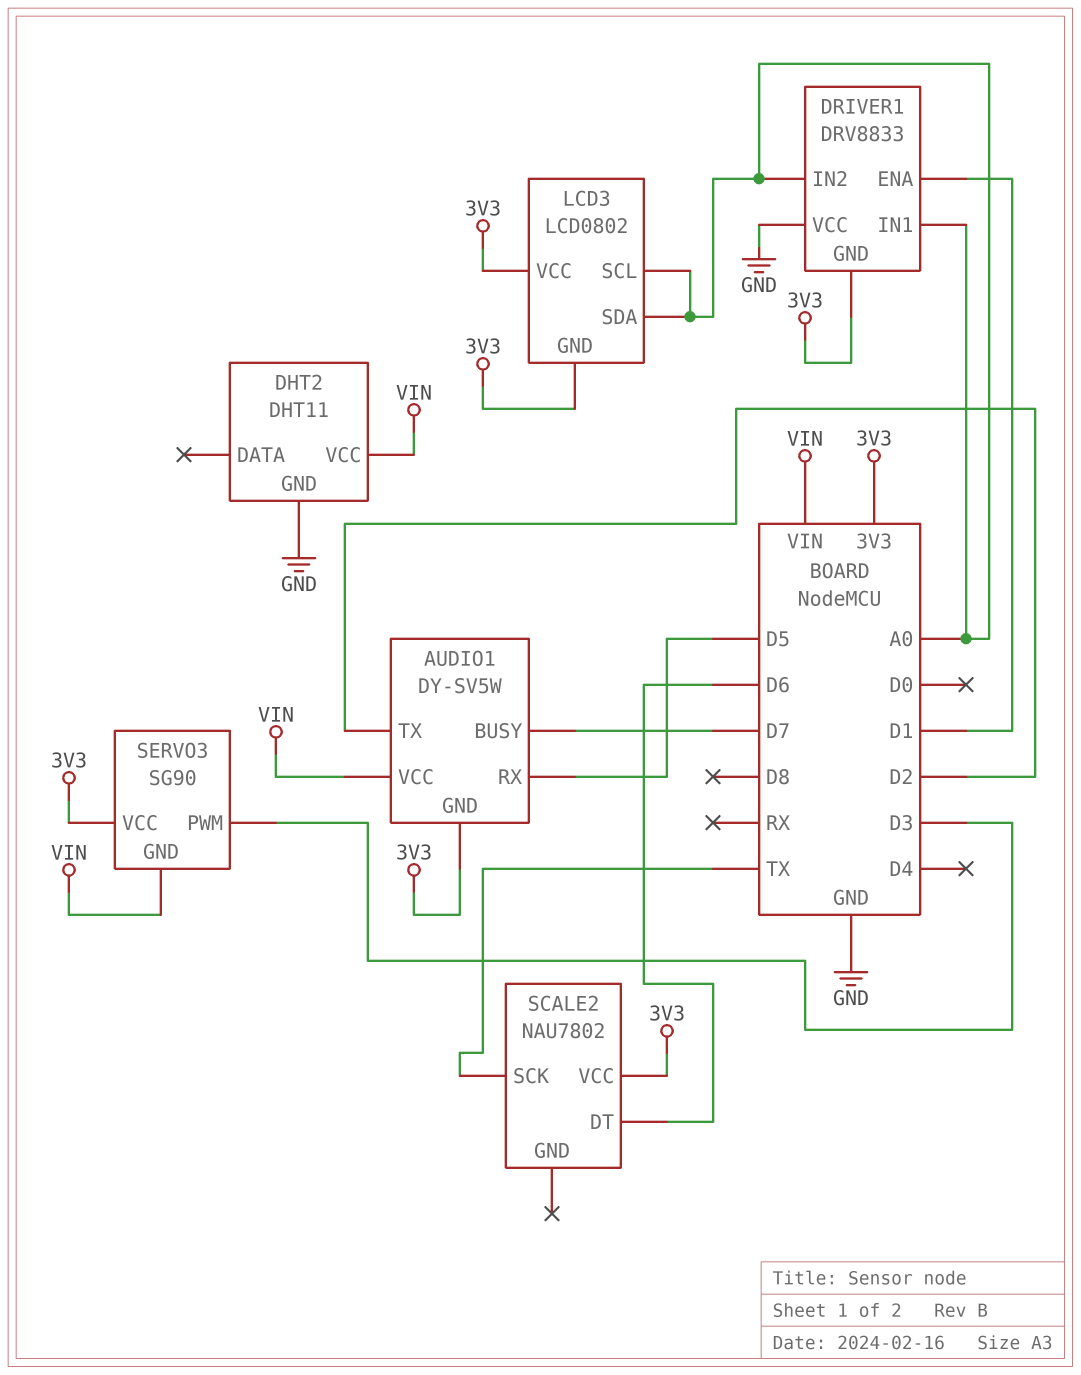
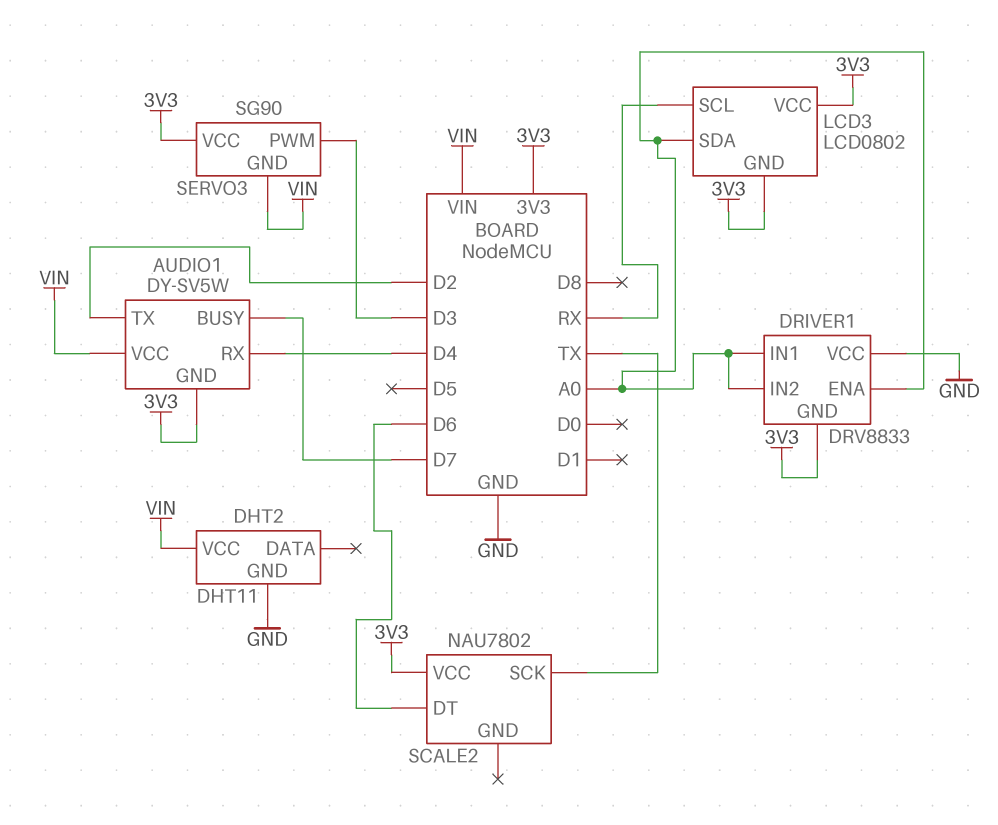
AUDIO1 pin RX: D5 -> D4
DRIVER1 pin ENA: D1 -> A0
LCD3 pin SCL: A0 -> RX

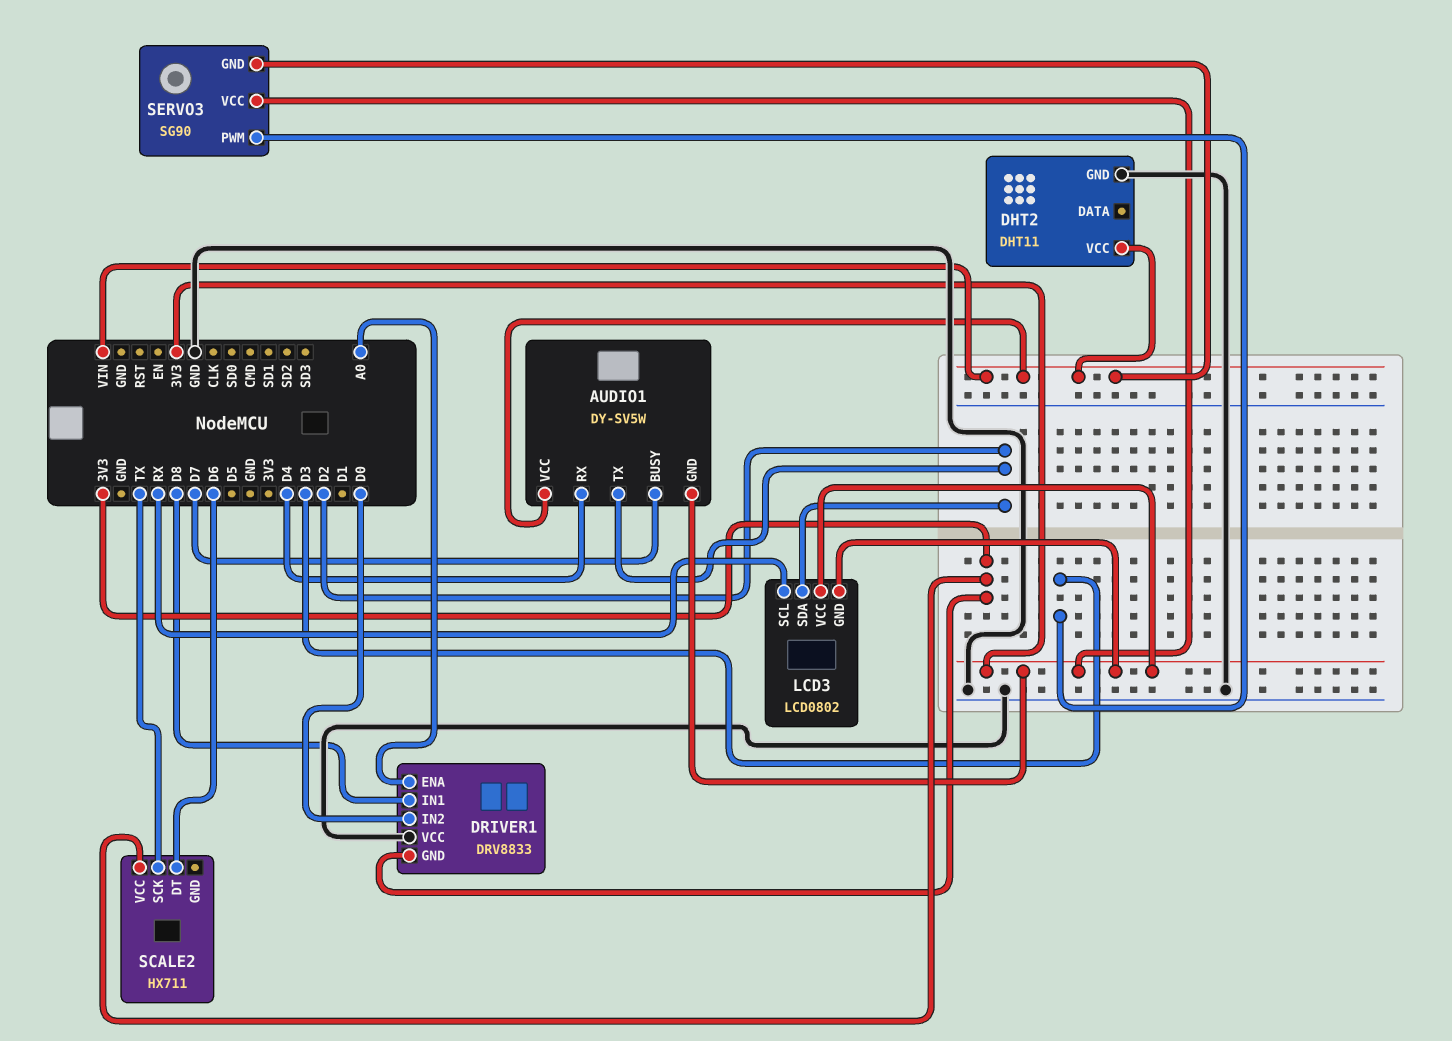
DRIVER1 pin IN1: A0 -> D8
DRIVER1 pin IN2: A0 -> D0
LCD3 pin SDA: A0 -> D2
SCALE2: NAU7802 -> HX711

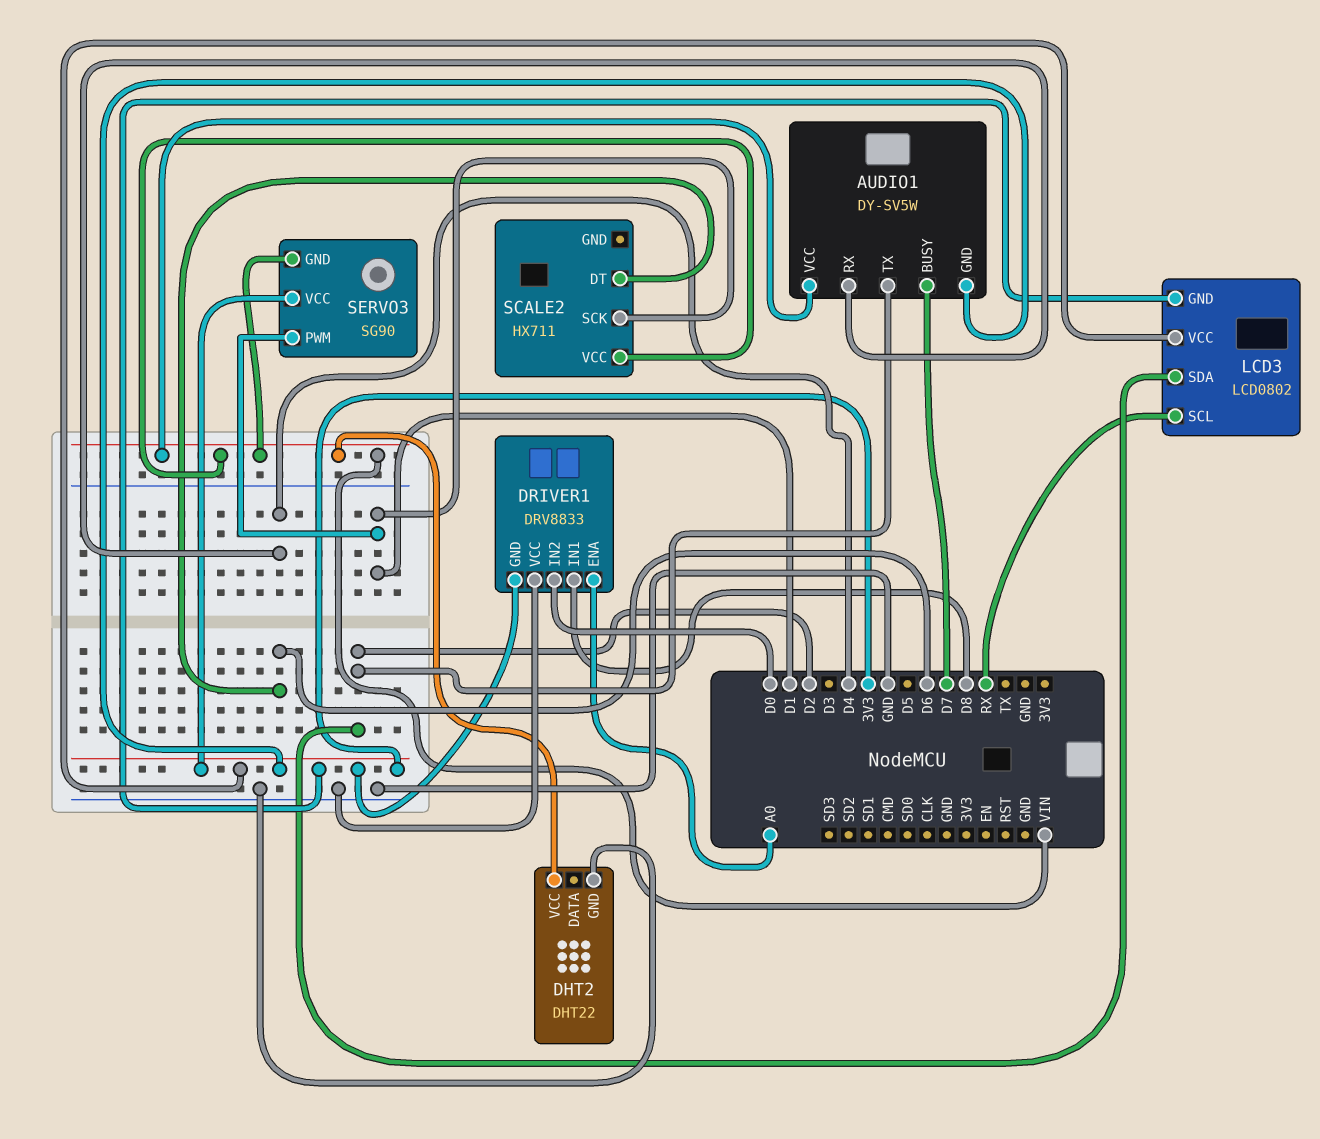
DHT2: DHT11 -> DHT22
SCALE2 pin SCK: TX -> D1
SCALE2 pin VCC: 3V3 -> VIN
SERVO3 pin PWM: D3 -> D1

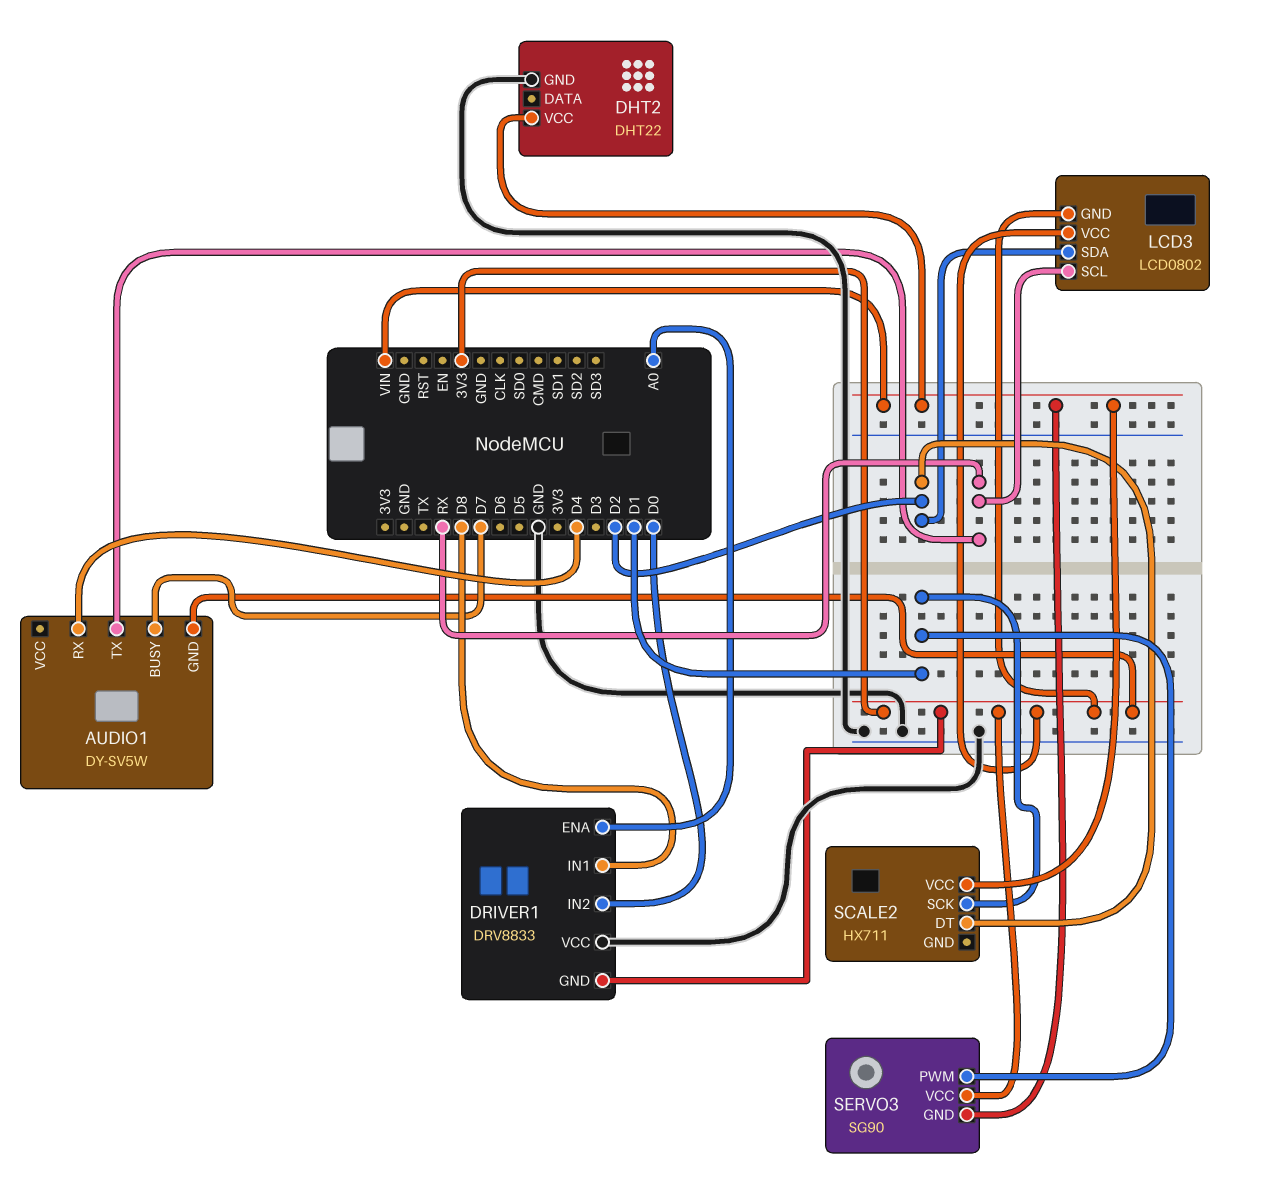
AUDIO1 pin TX: D2 -> RX
AUDIO1 pin VCC: VIN -> none
SCALE2 pin DT: D6 -> D2

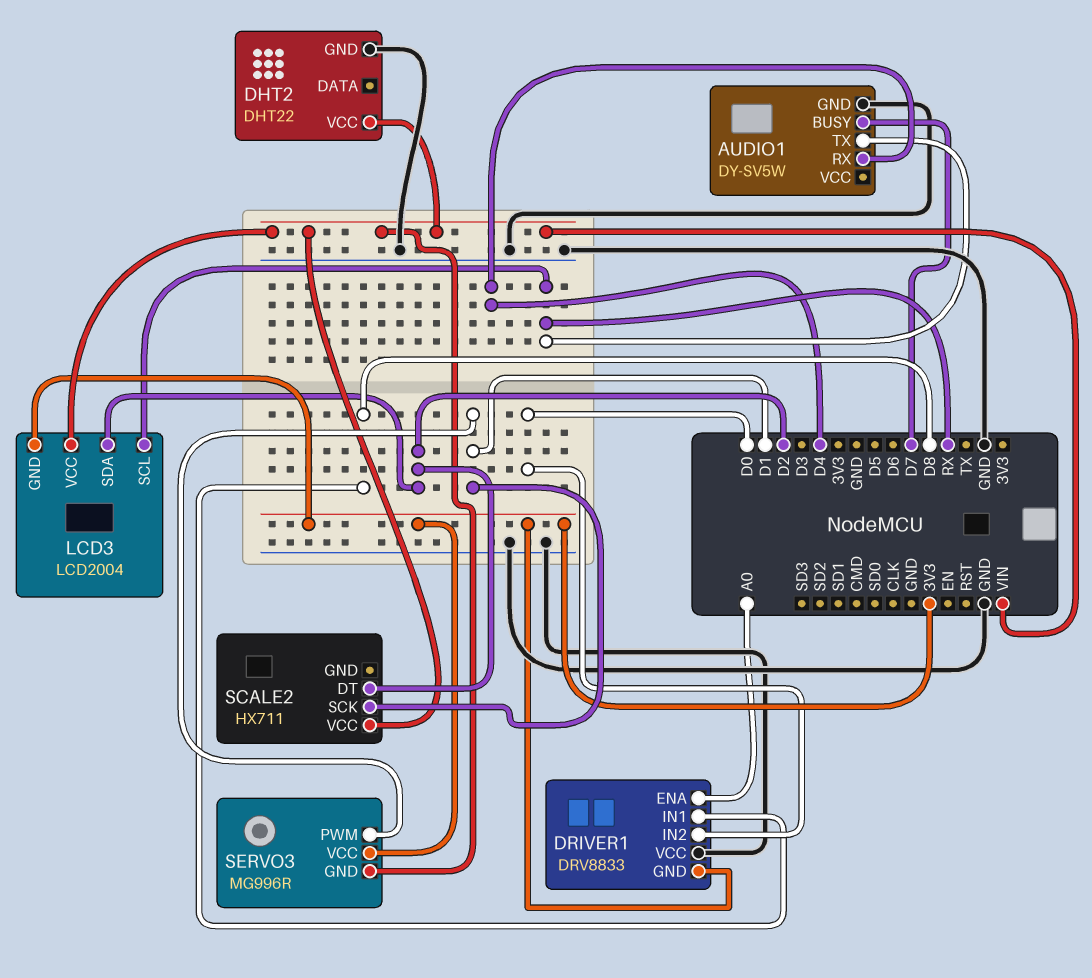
AUDIO1 pin GND: 3V3 -> GND
LCD3: LCD0802 -> LCD2004
LCD3 pin VCC: 3V3 -> VIN
SERVO3: SG90 -> MG996R

